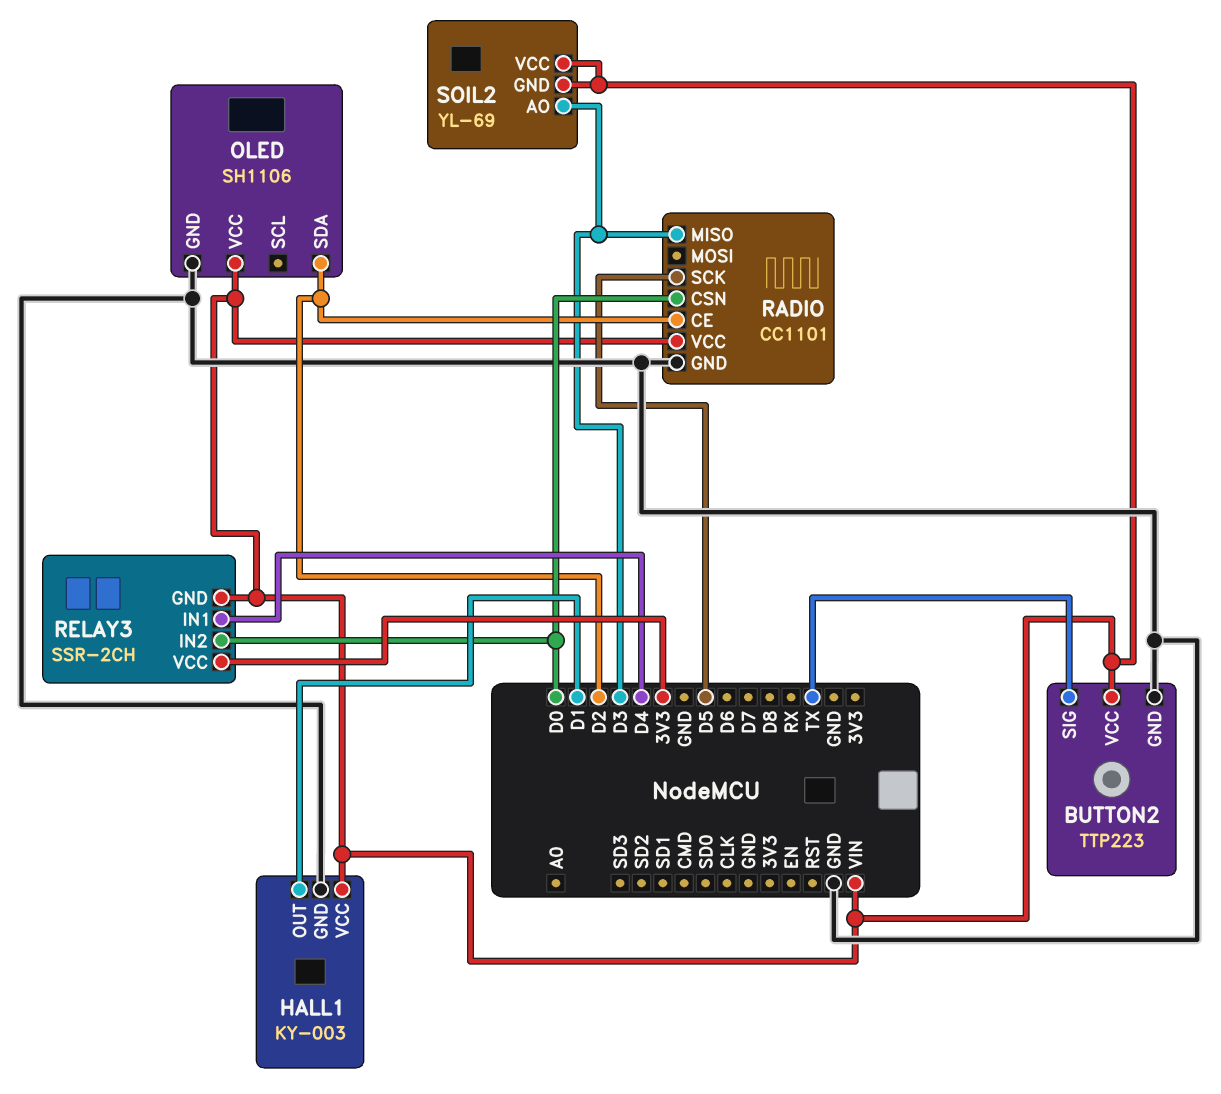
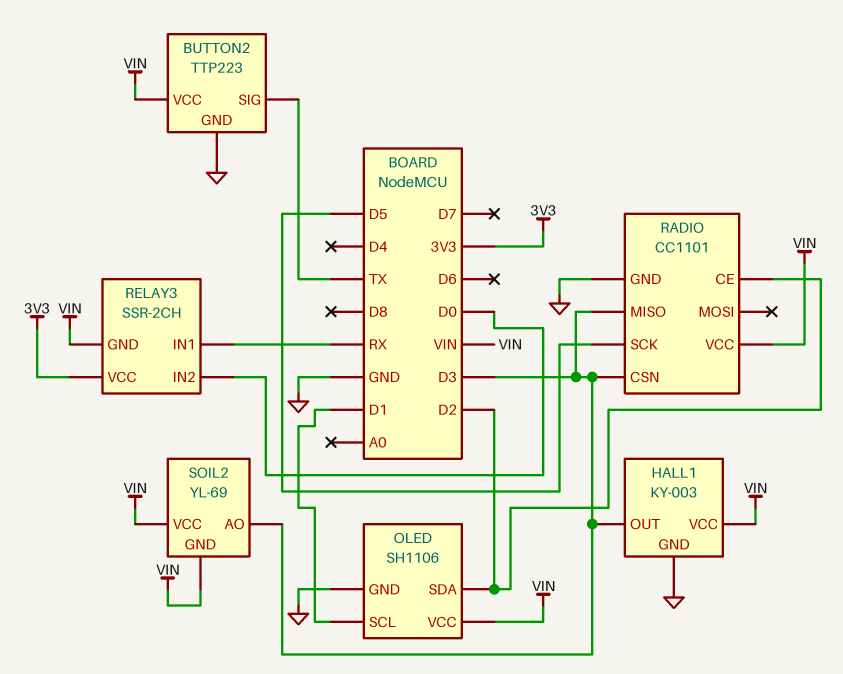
HALL1 pin OUT: D1 -> D3
OLED pin SCL: none -> D1
RADIO pin CSN: D0 -> D3
RELAY3 pin IN1: D4 -> RX

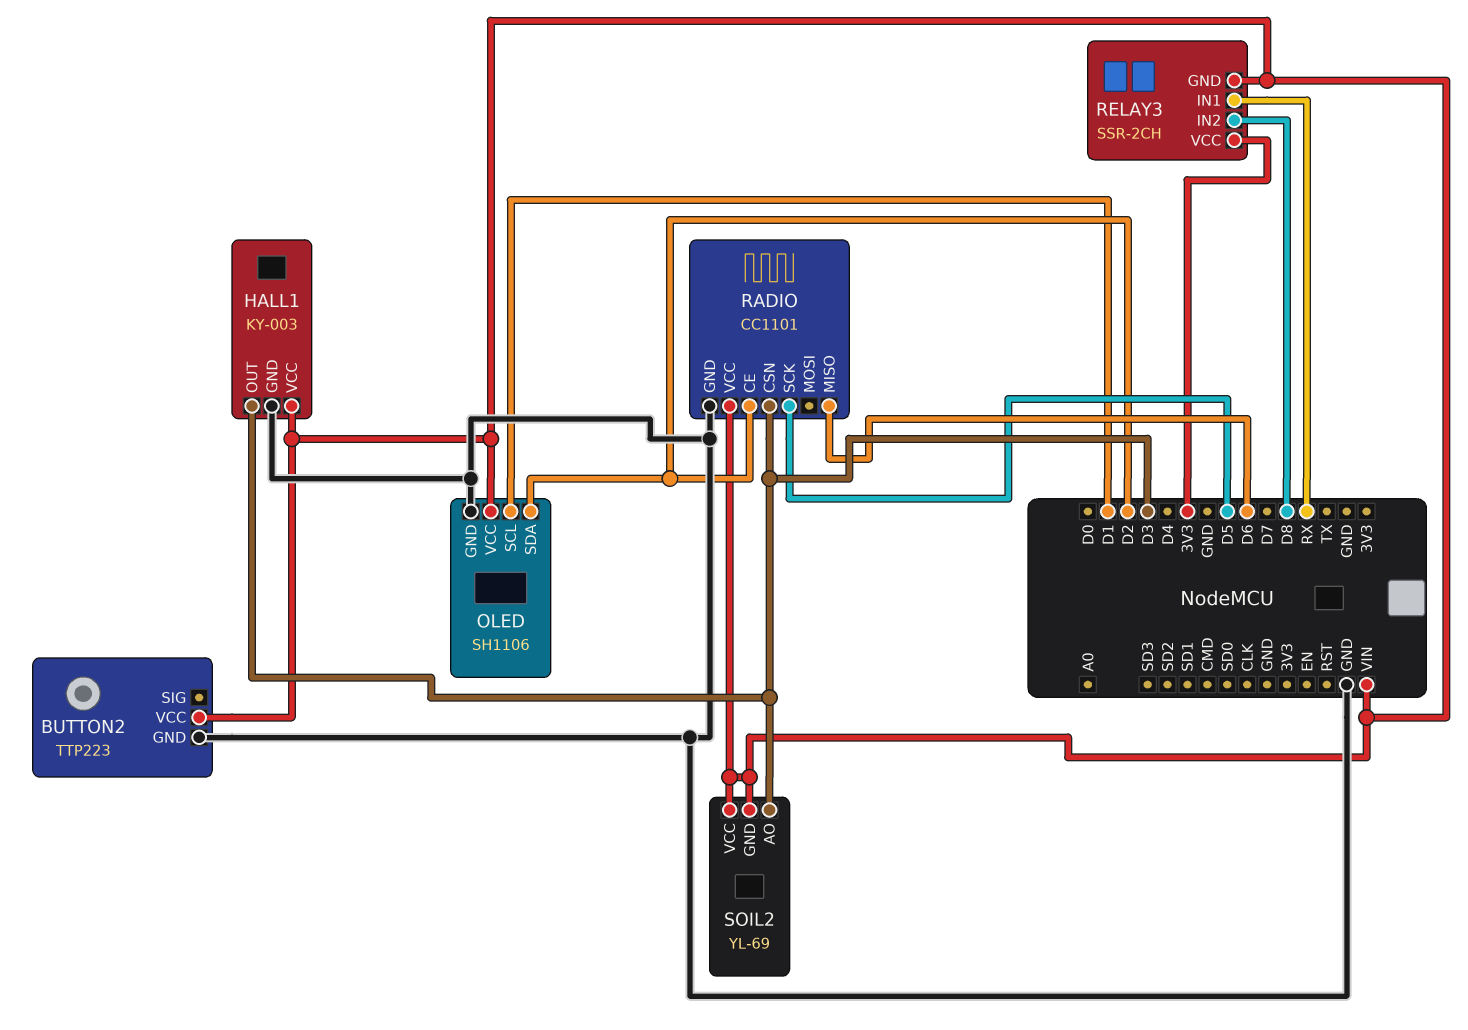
BUTTON2 pin SIG: TX -> none
RADIO pin MISO: D3 -> D6
RELAY3 pin IN2: D0 -> D8

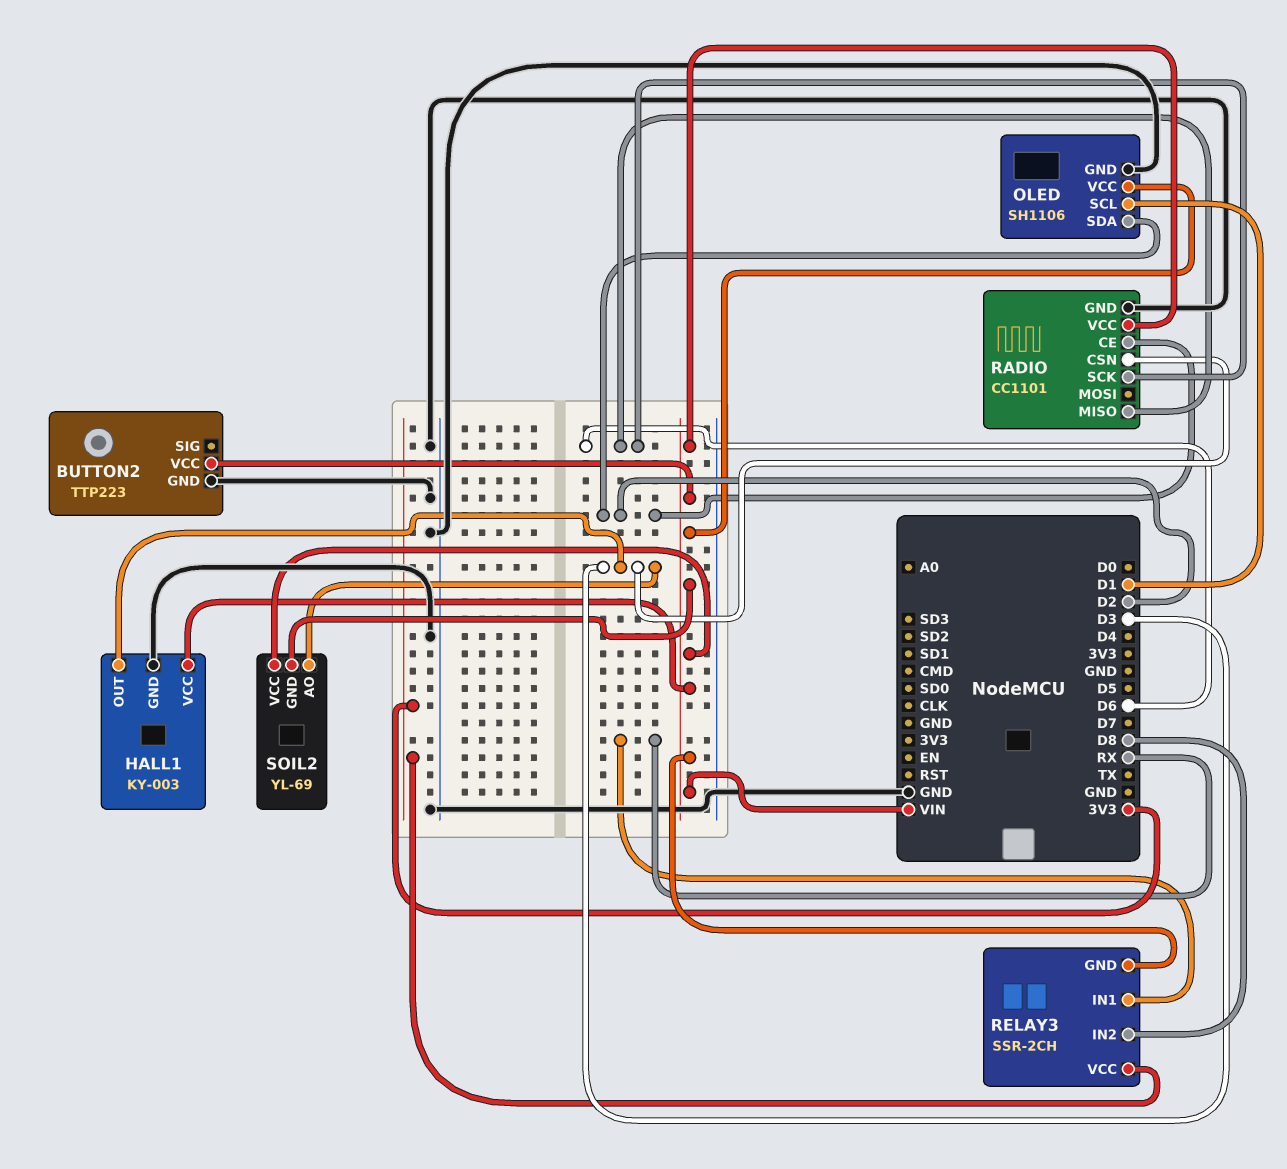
RADIO pin SCK: D5 -> D6

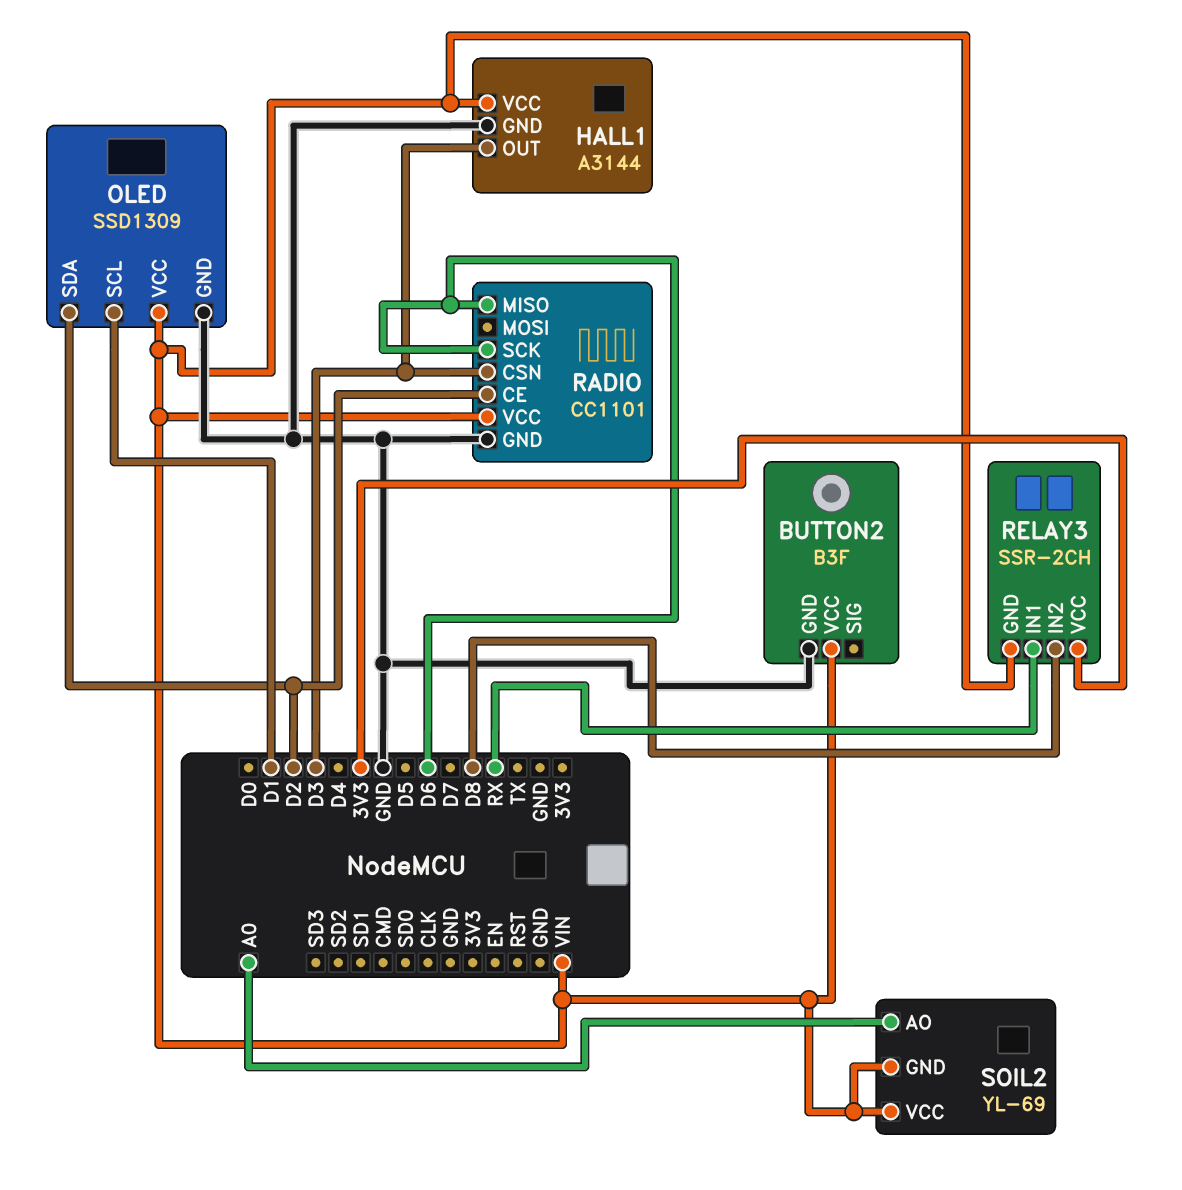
BUTTON2: TTP223 -> B3F
HALL1: KY-003 -> A3144
OLED: SH1106 -> SSD1309
SOIL2 pin AO: D3 -> A0

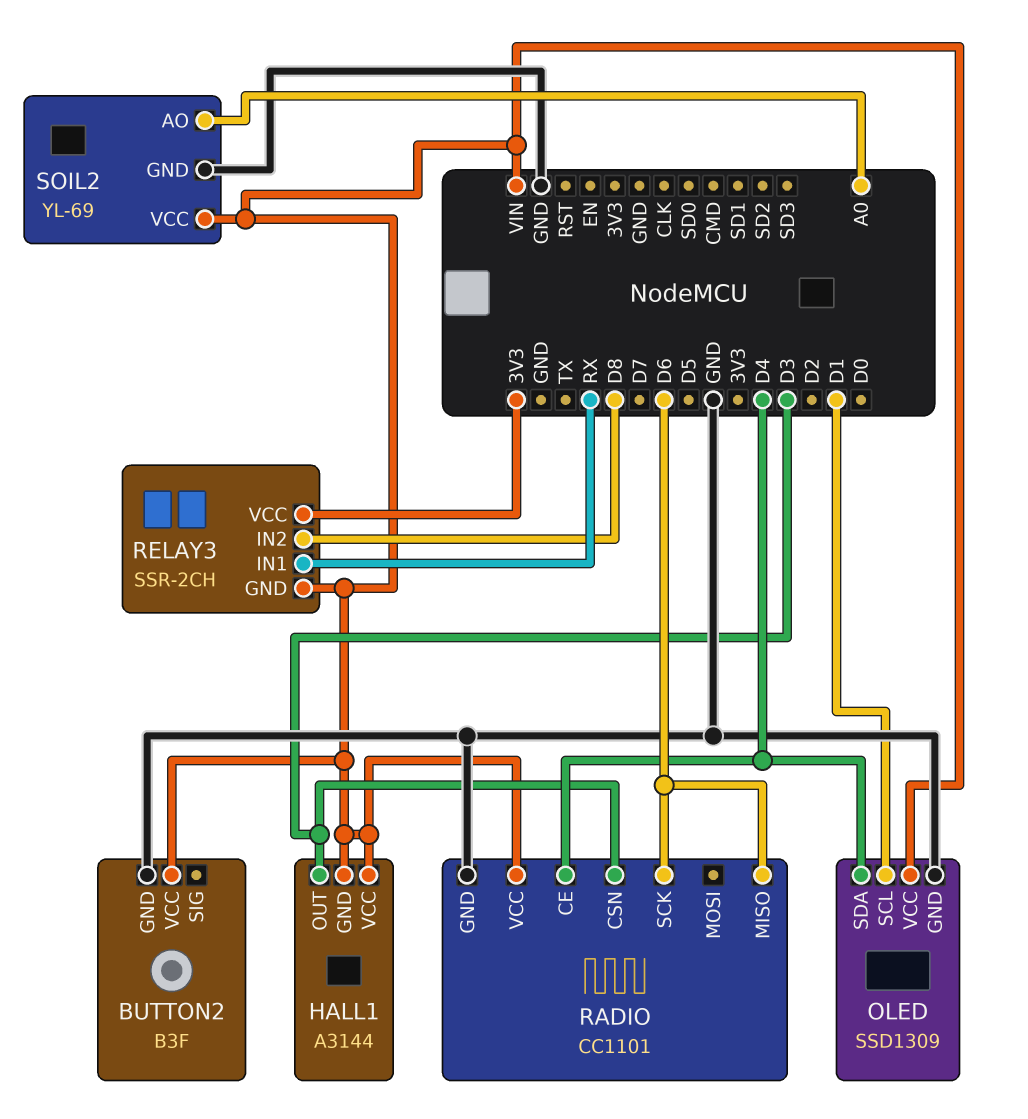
HALL1 pin GND: GND -> VIN
OLED pin SDA: D2 -> D4
RADIO pin CE: D2 -> D4
SOIL2 pin GND: VIN -> GND

